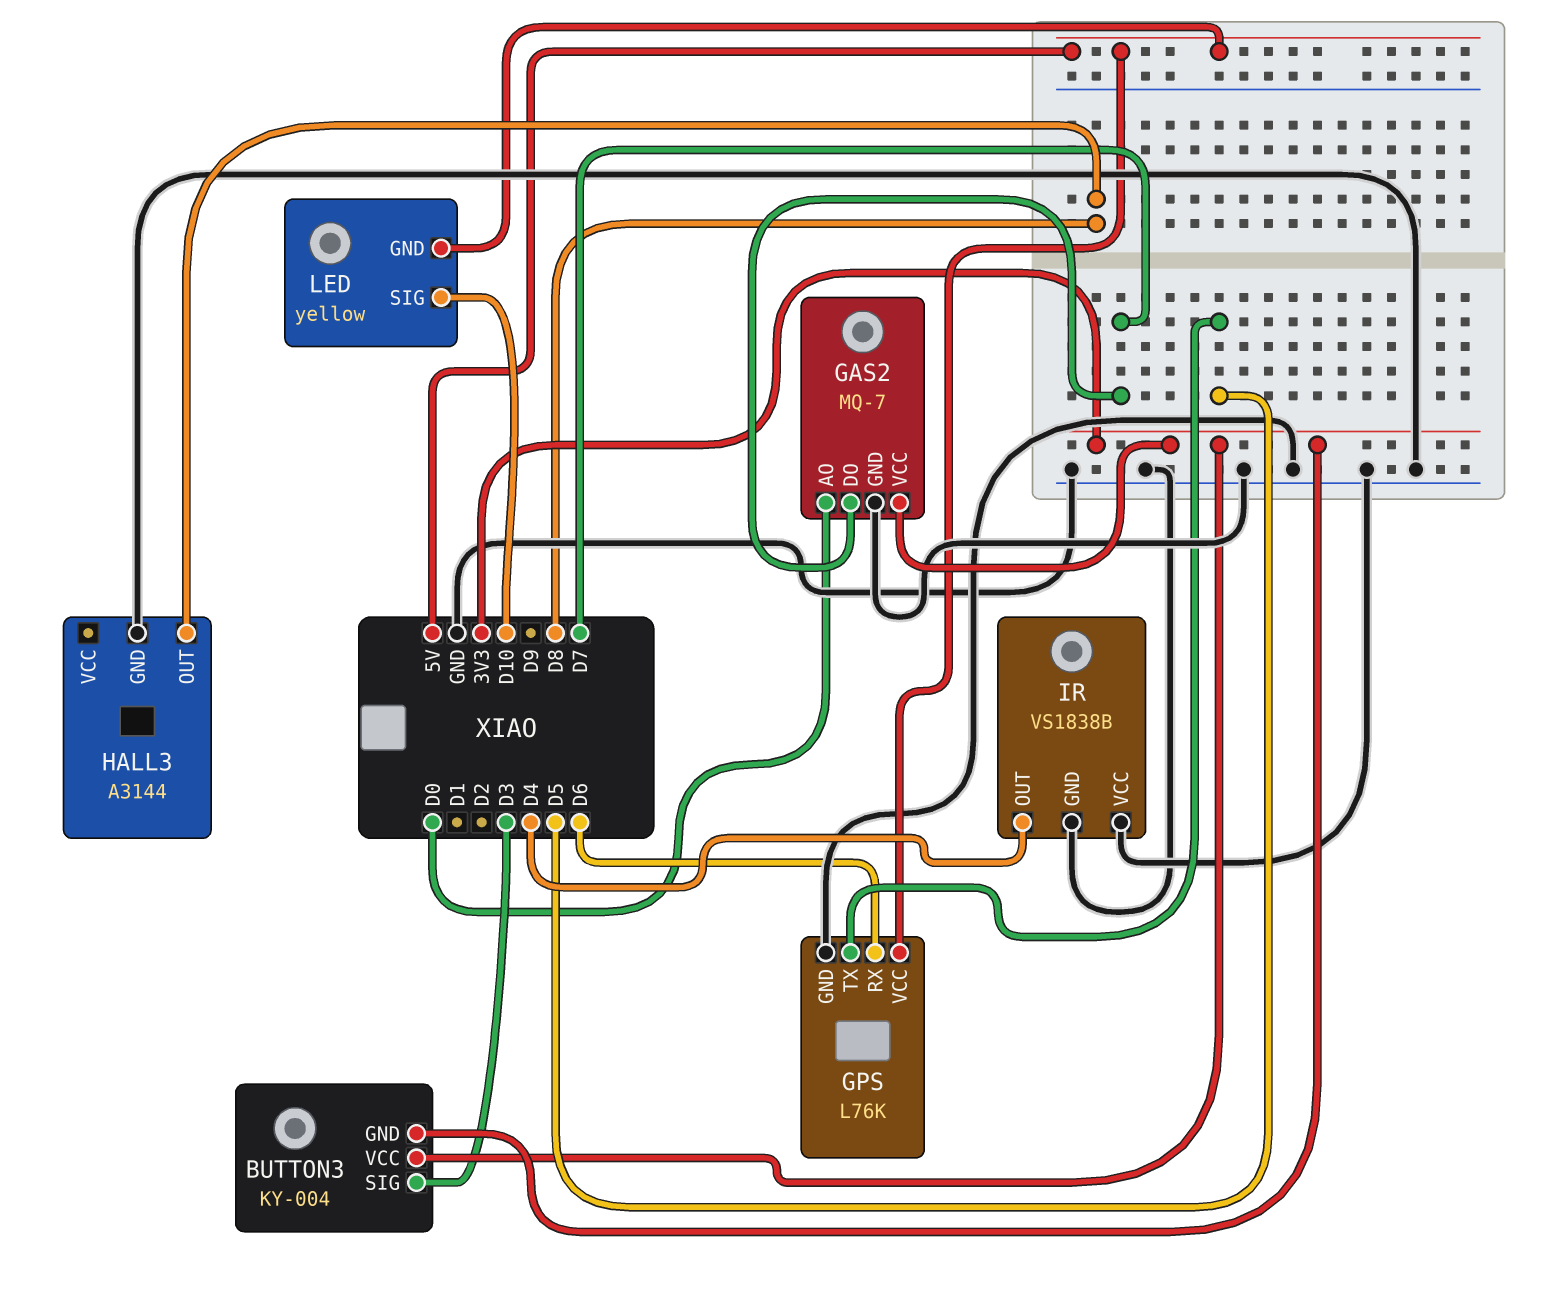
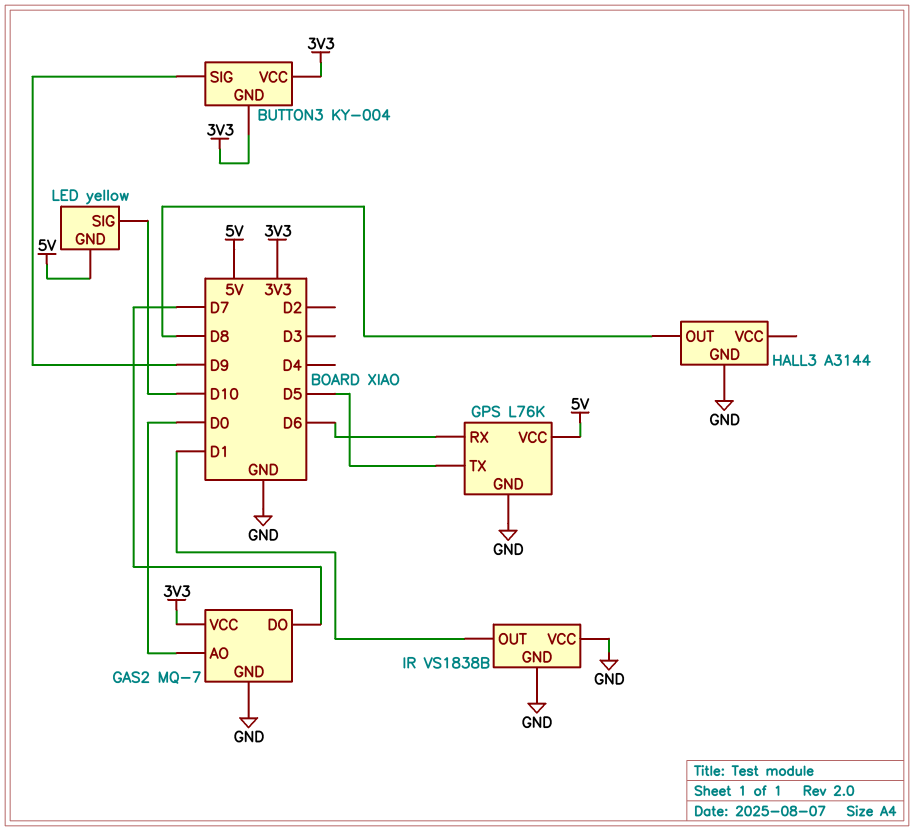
BUTTON3 pin SIG: D3 -> D9
IR pin OUT: D4 -> D1

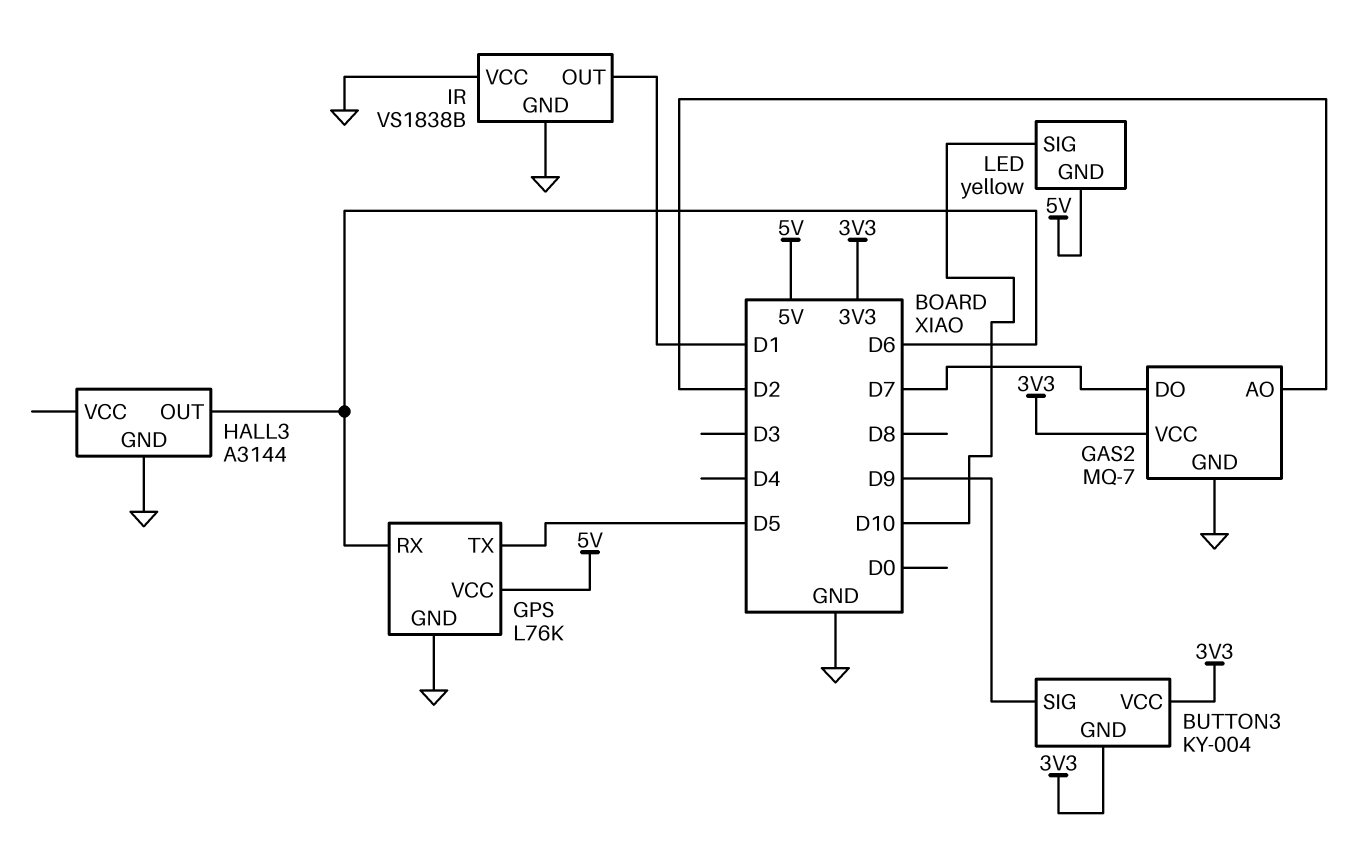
GAS2 pin AO: D0 -> D2
HALL3 pin OUT: D8 -> D6

